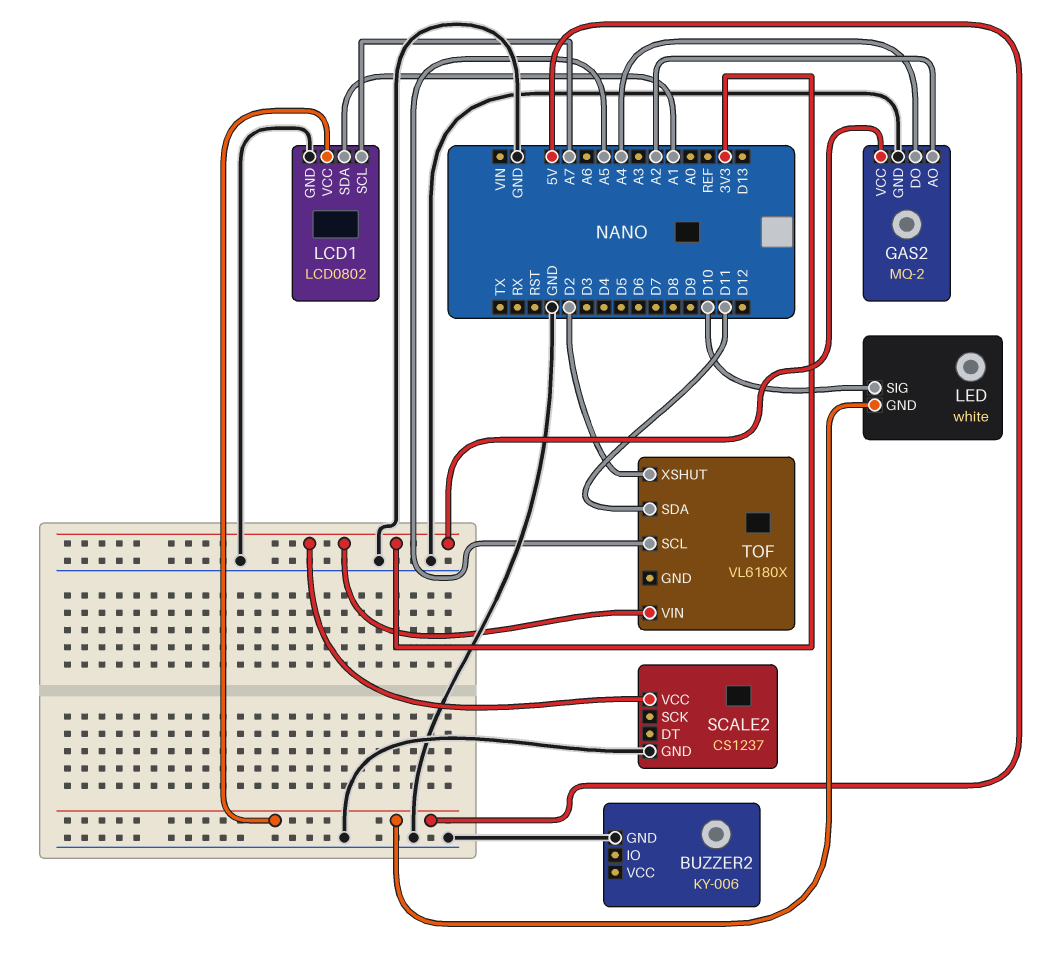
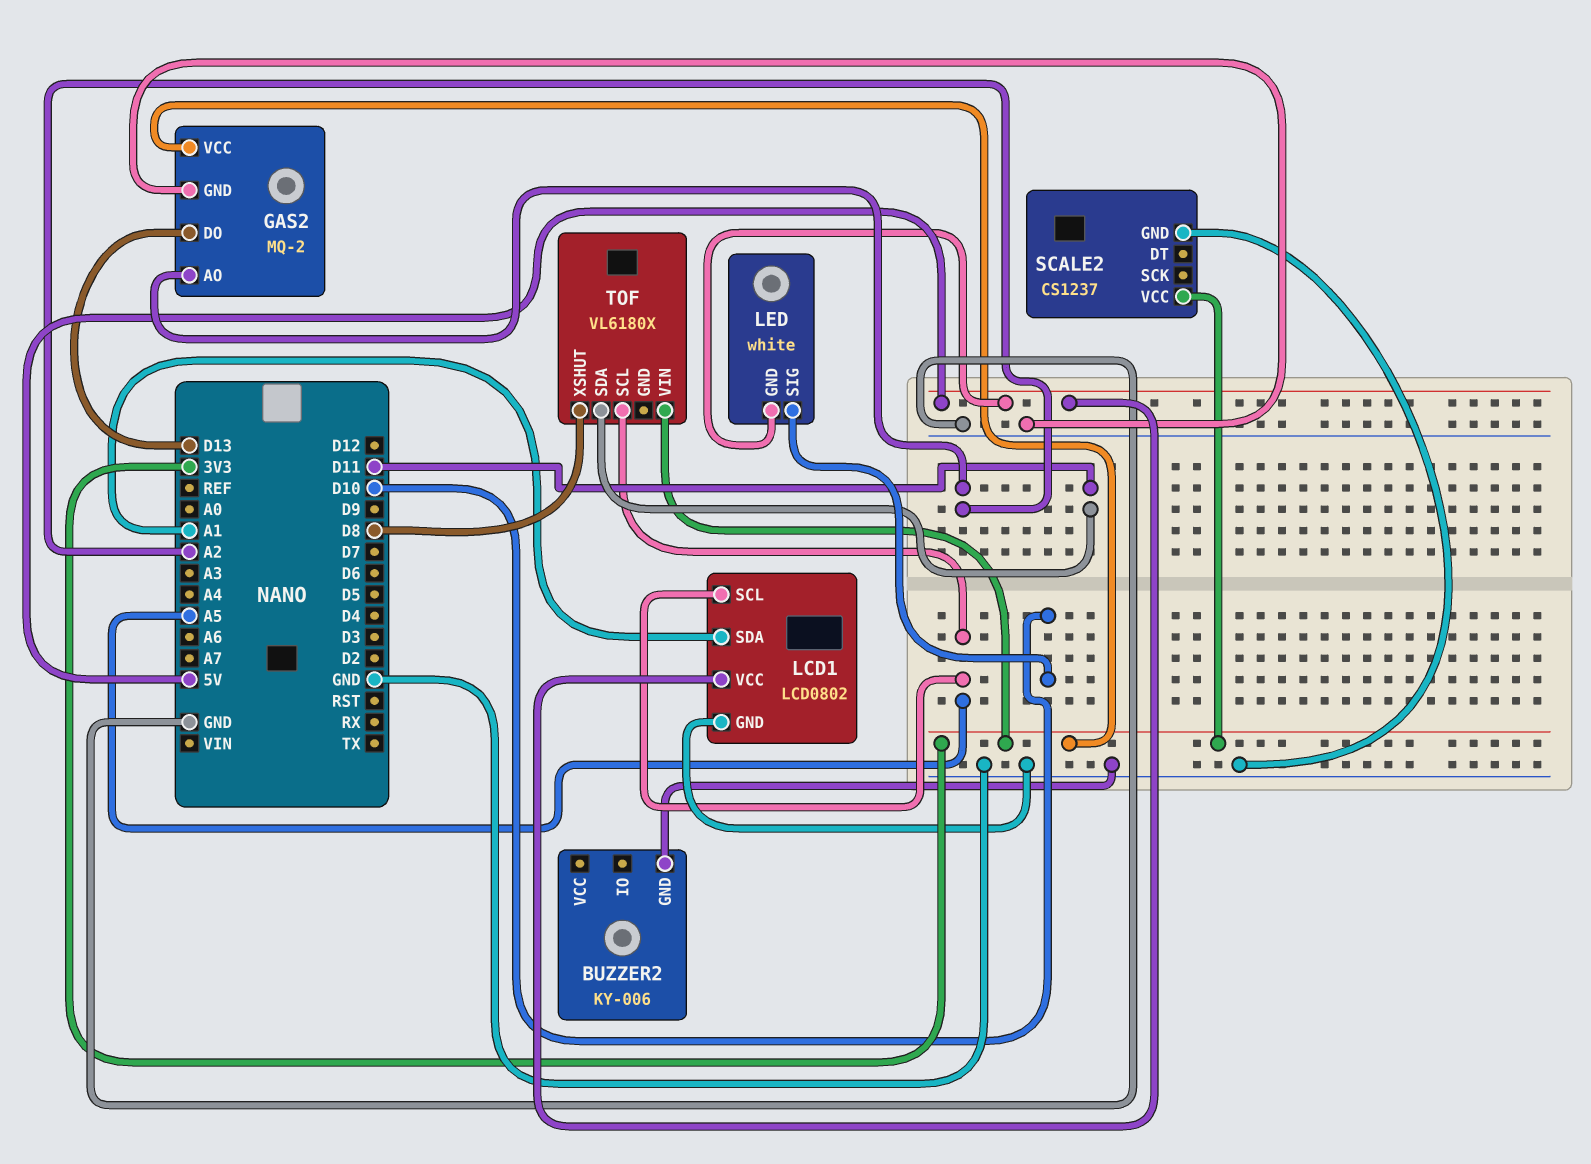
GAS2 pin DO: A4 -> D13
LCD1 pin SCL: A7 -> A5
TOF pin XSHUT: D2 -> D8

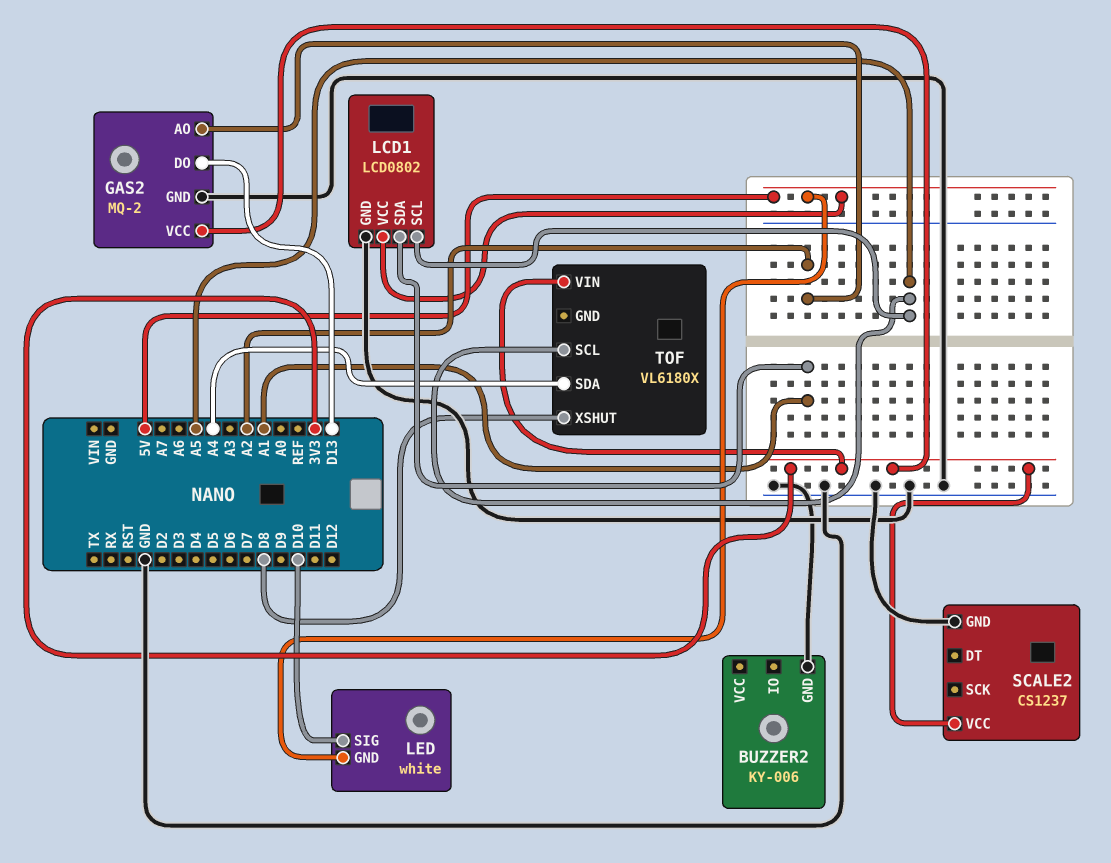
TOF pin SDA: D11 -> A4

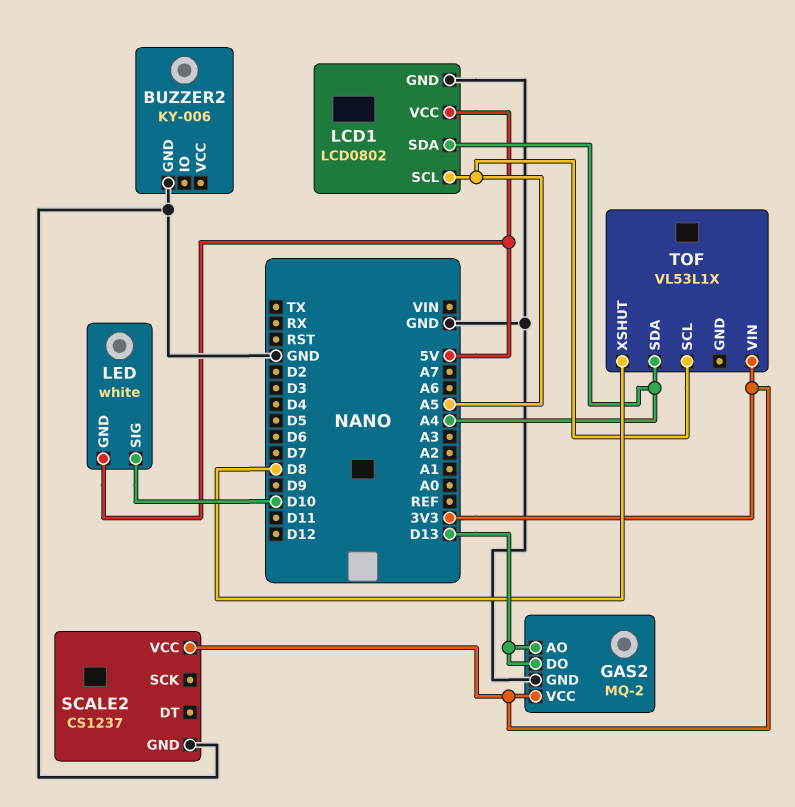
GAS2 pin AO: A2 -> D13
LCD1 pin SDA: A1 -> A4
TOF: VL6180X -> VL53L1X

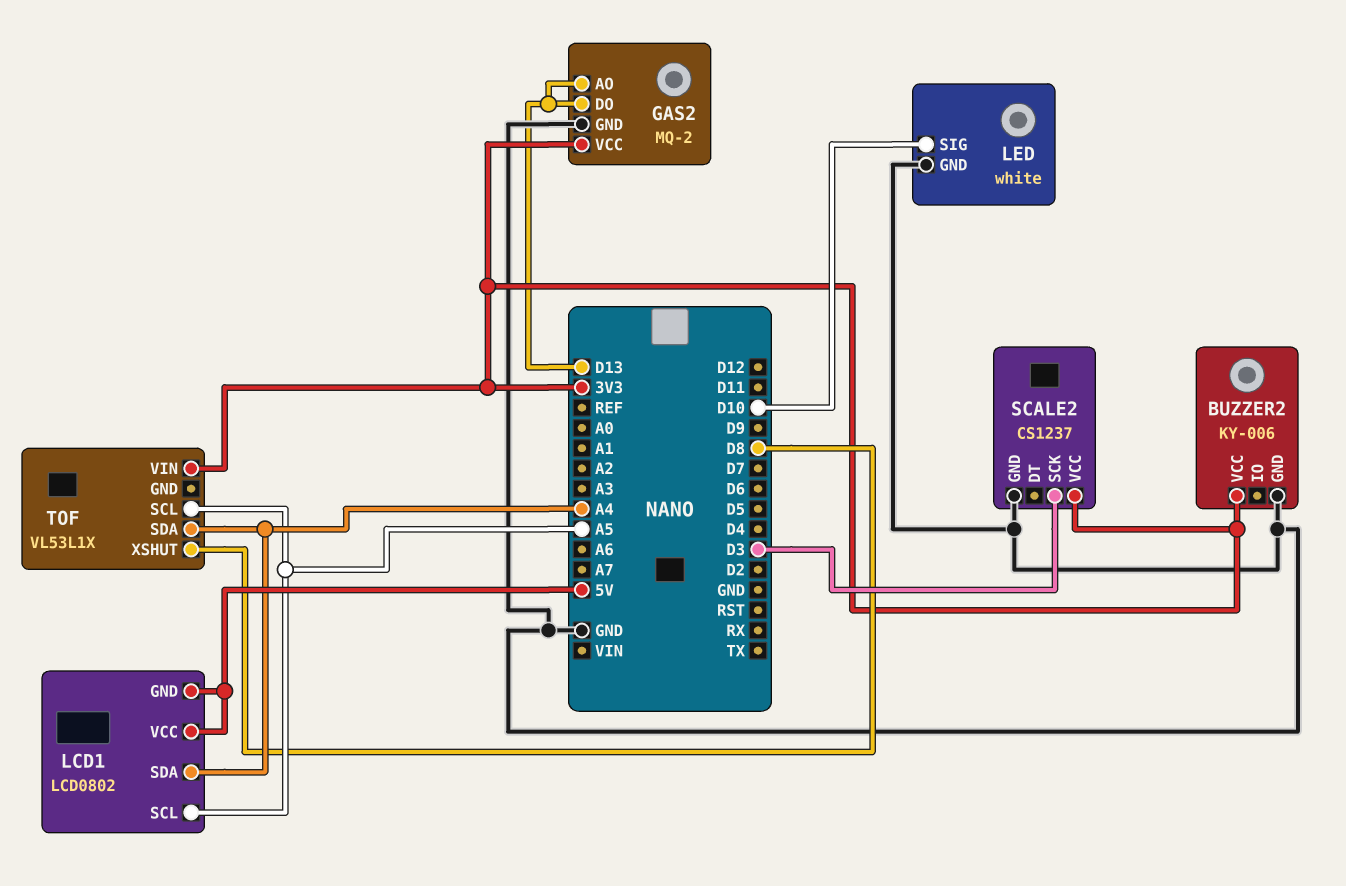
BUZZER2 pin VCC: none -> 3V3
LCD1 pin GND: GND -> 5V
LED pin GND: 5V -> GND
SCALE2 pin SCK: none -> D3

